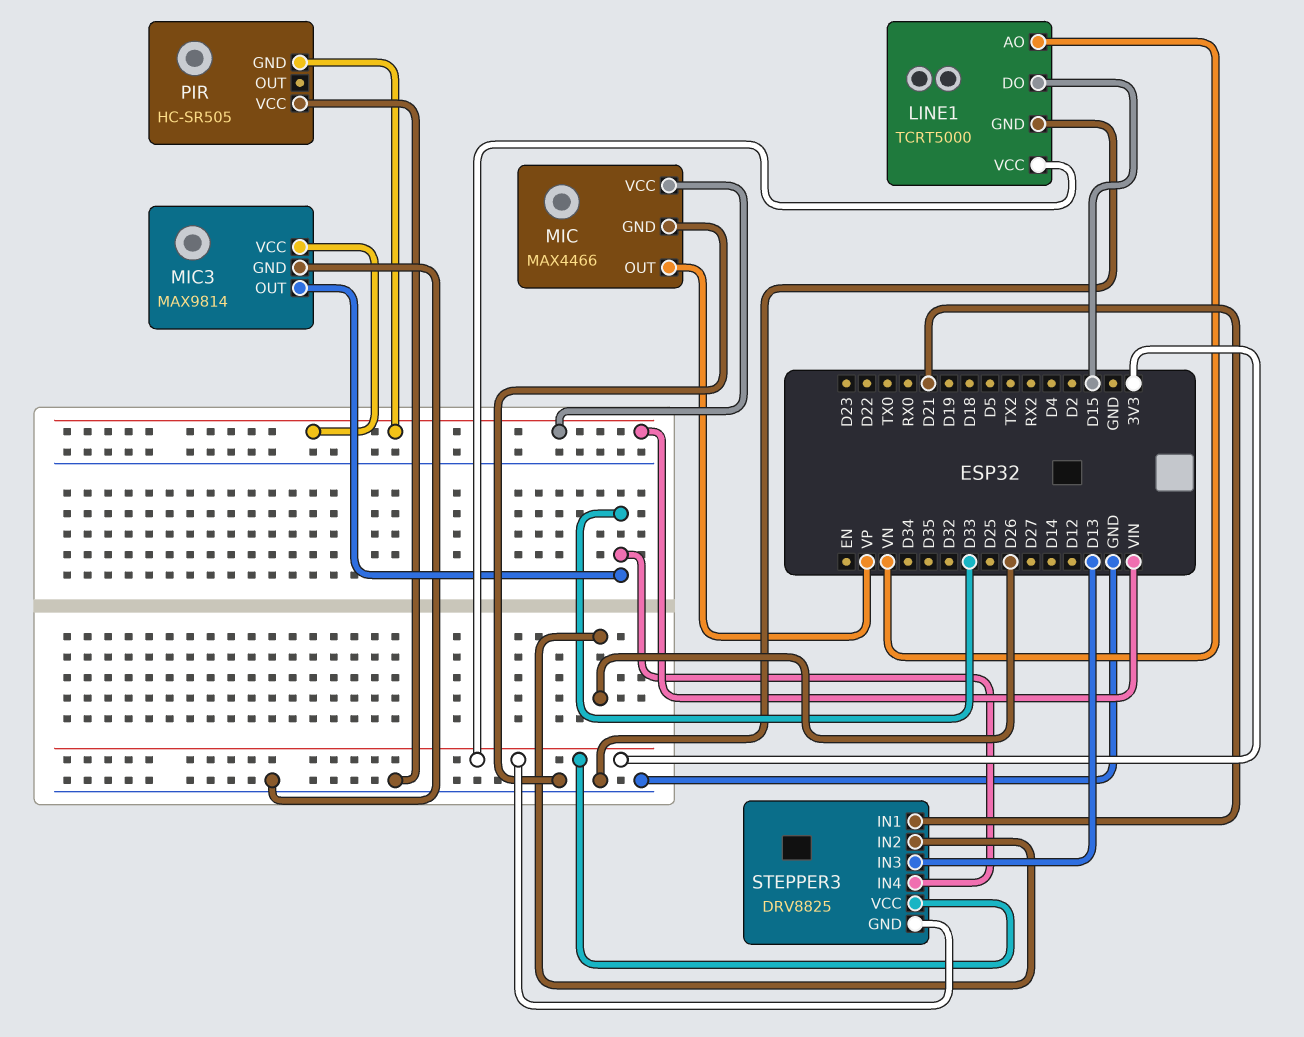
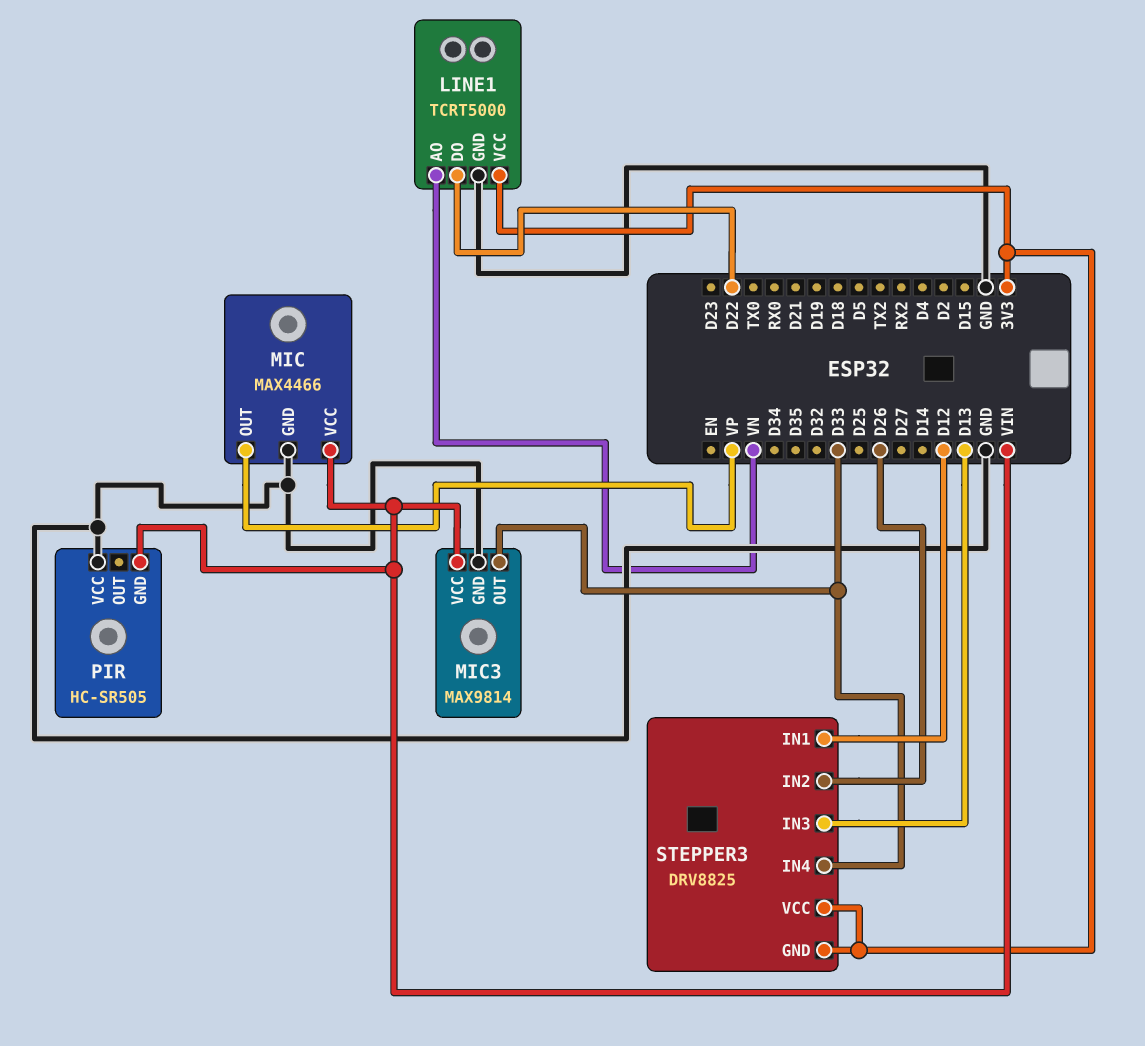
LINE1 pin DO: D15 -> D22
STEPPER3 pin IN1: D21 -> D12

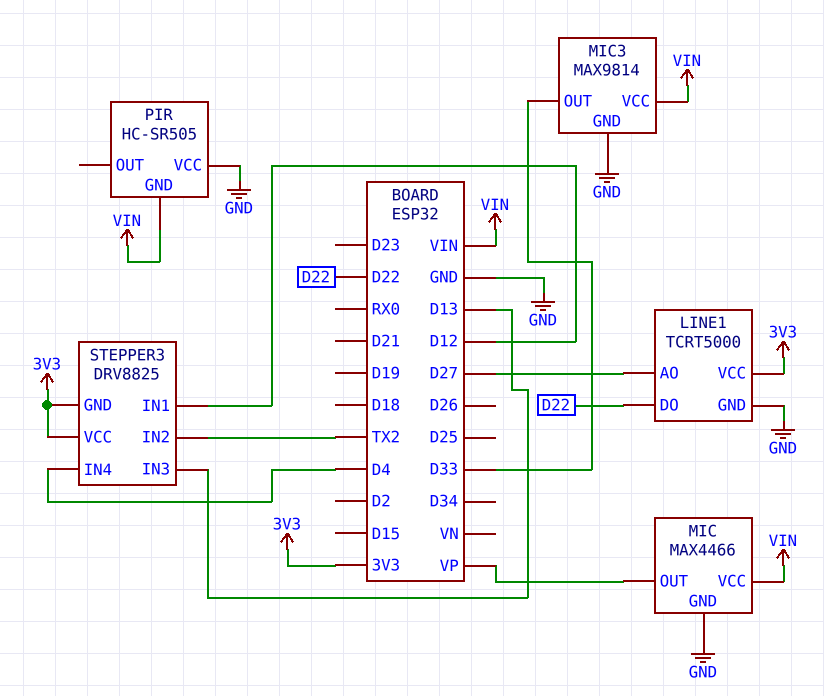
LINE1 pin AO: VN -> D27
STEPPER3 pin IN2: D26 -> TX2
STEPPER3 pin IN4: D33 -> D4

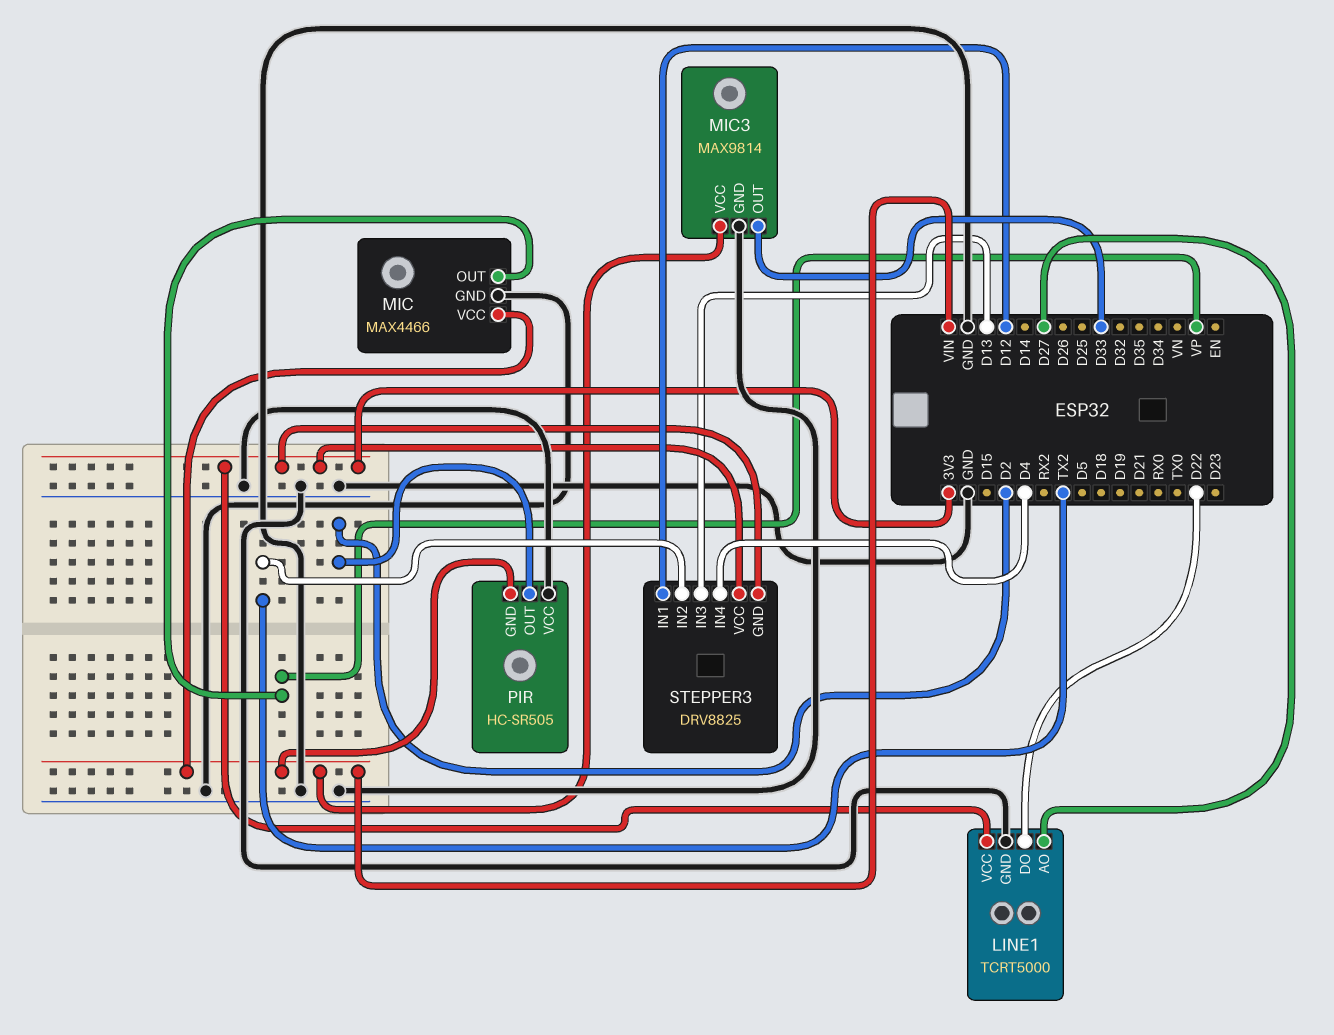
PIR pin OUT: none -> D2

